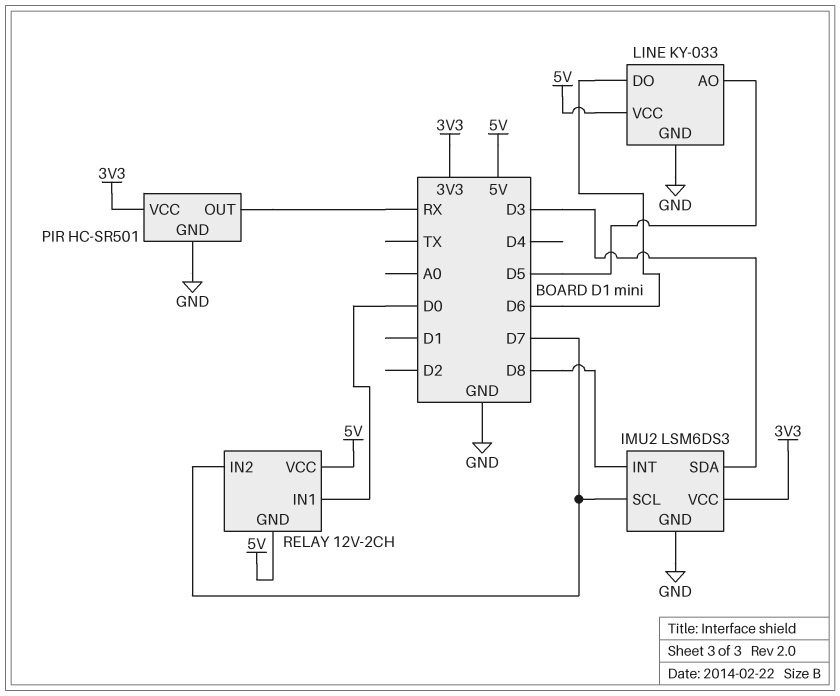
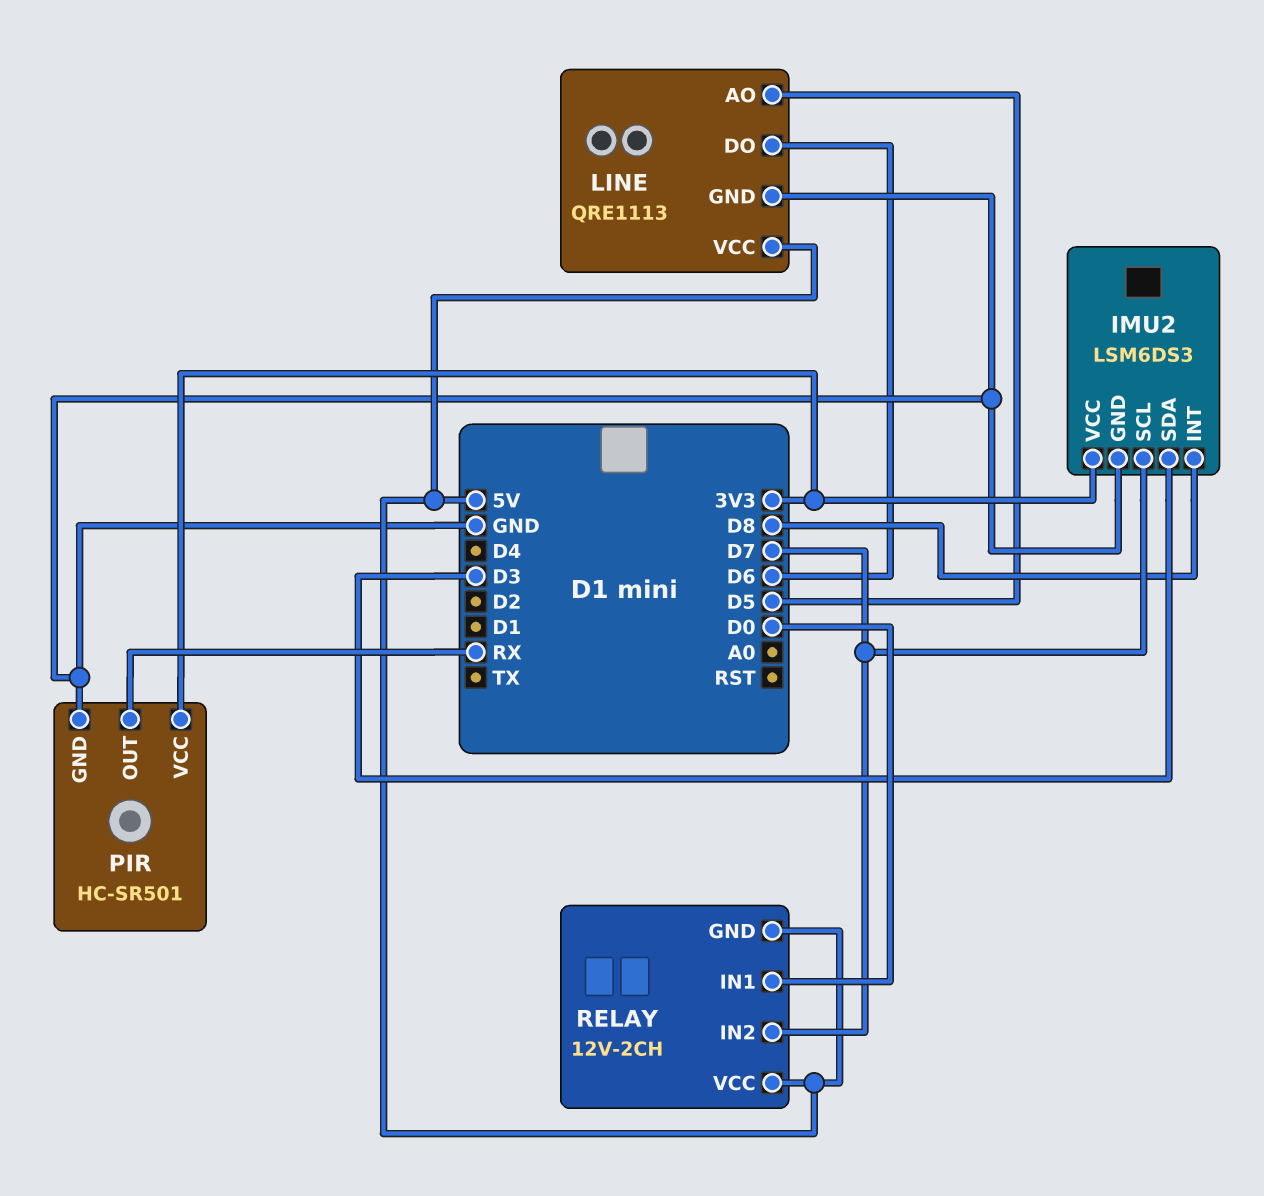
LINE: KY-033 -> QRE1113

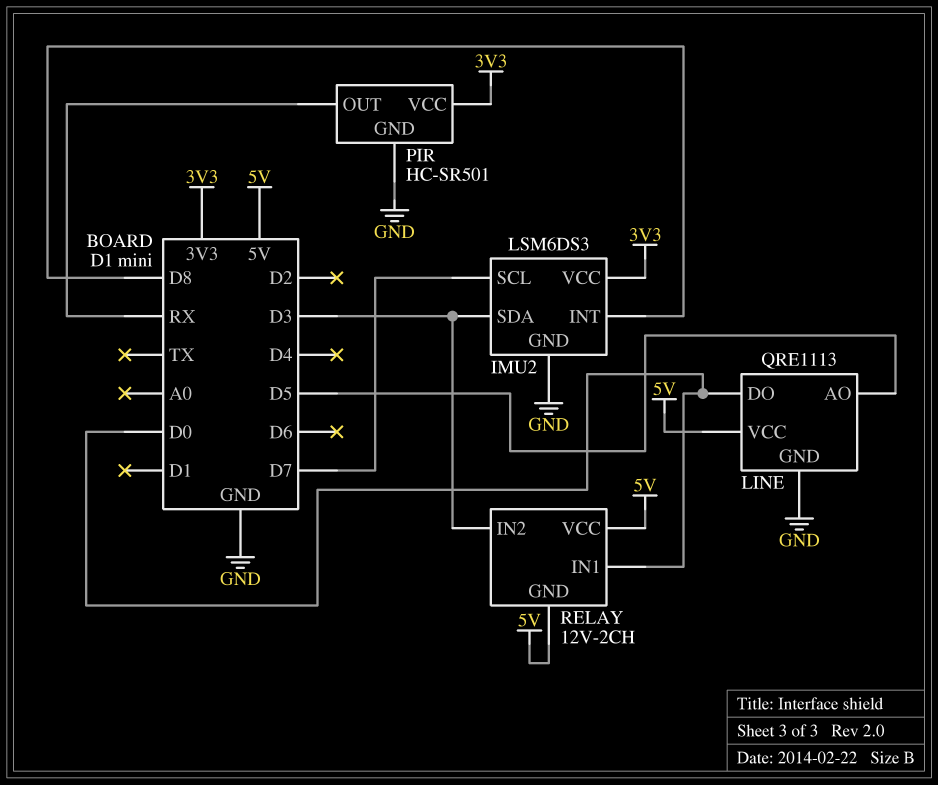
LINE pin DO: D6 -> D0
RELAY pin IN2: D7 -> D3

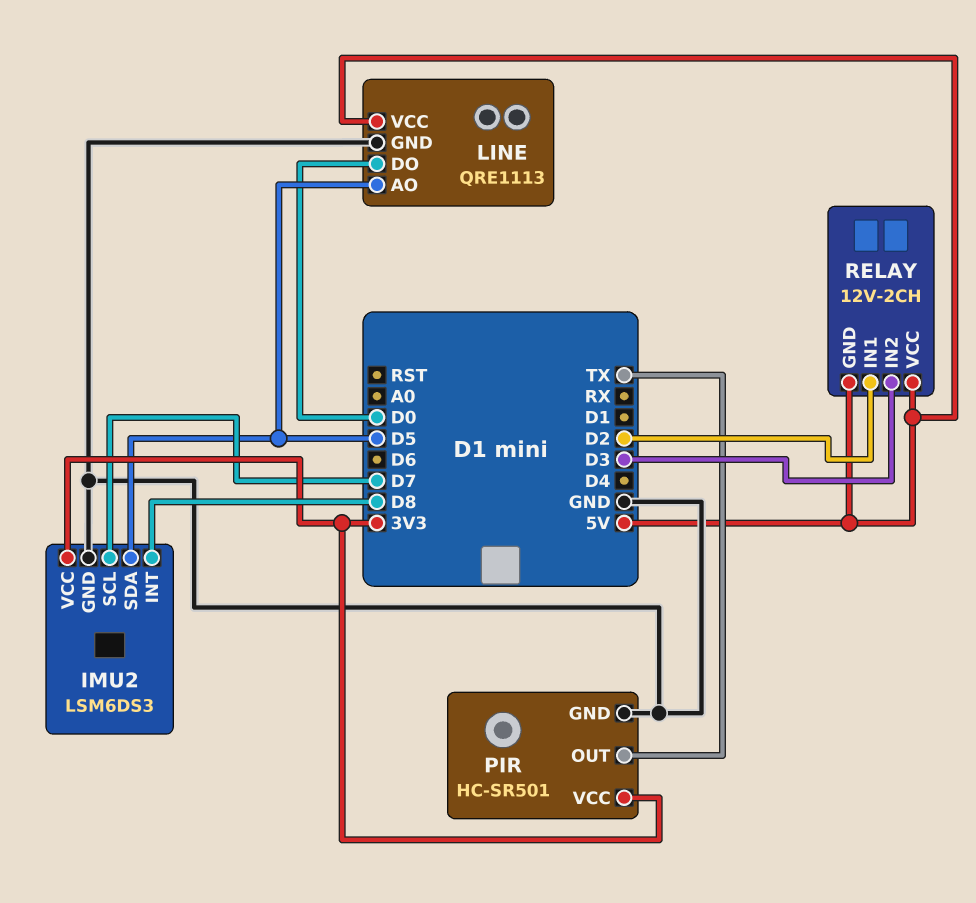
IMU2 pin SDA: D3 -> D5
PIR pin OUT: RX -> TX
RELAY pin IN1: D0 -> D2

